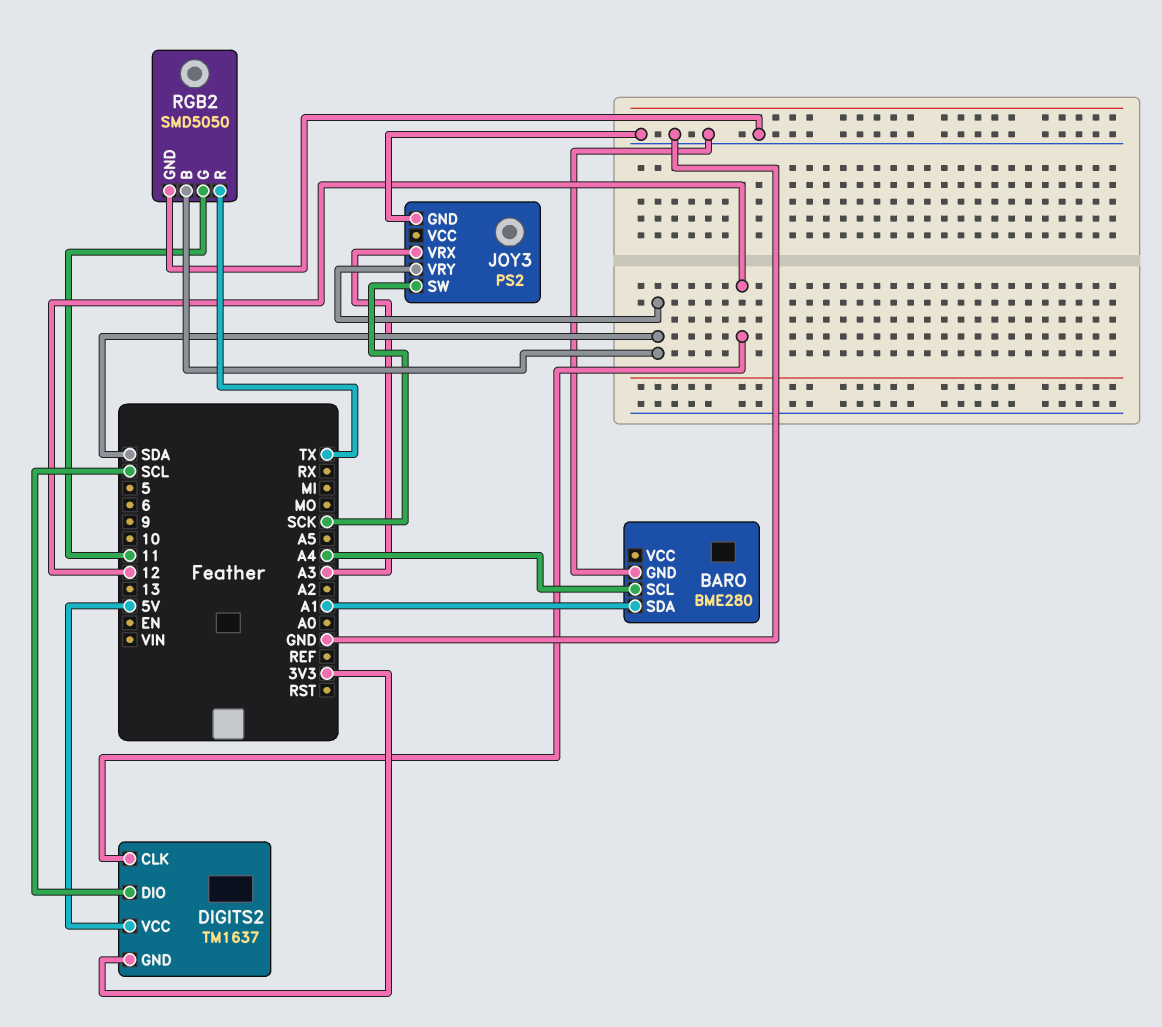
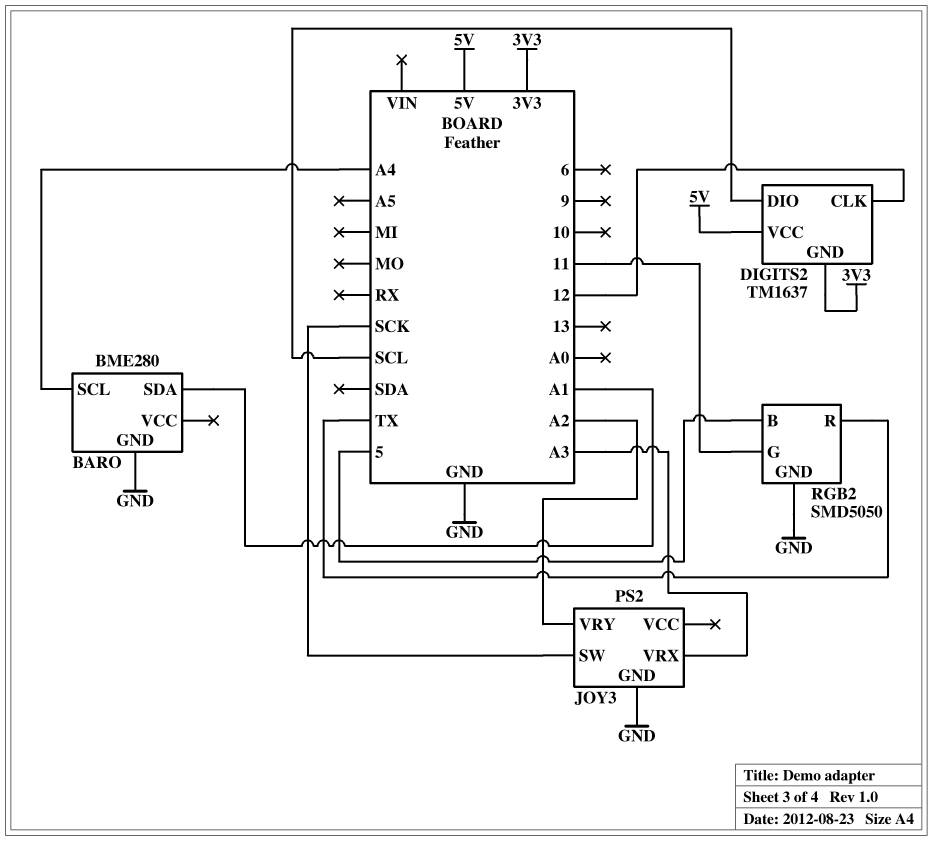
JOY3 pin VRY: SDA -> A2
RGB2 pin B: SDA -> 5

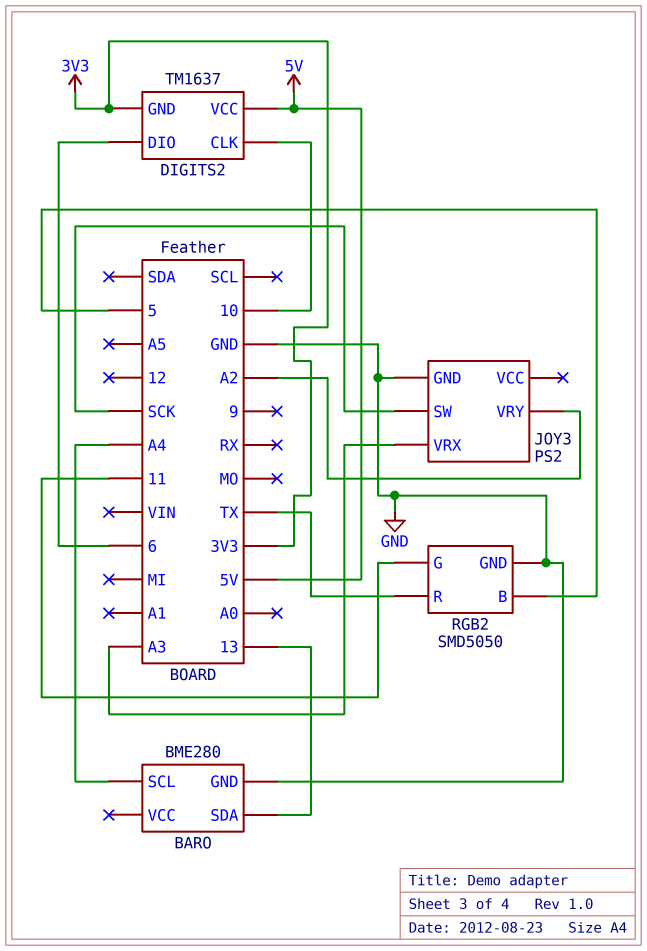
BARO pin SDA: A1 -> 13
DIGITS2 pin CLK: 12 -> 10
DIGITS2 pin DIO: SCL -> 6

